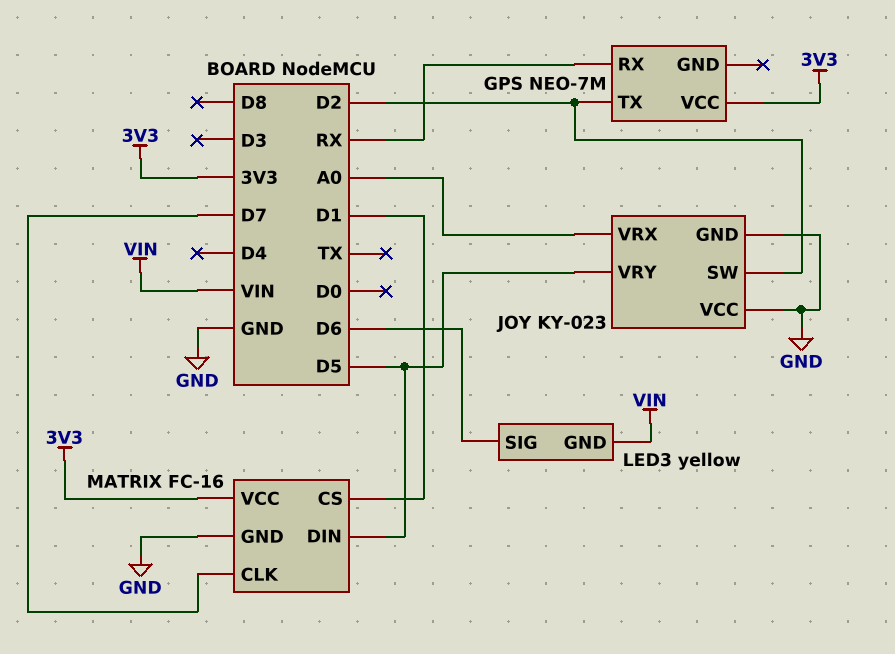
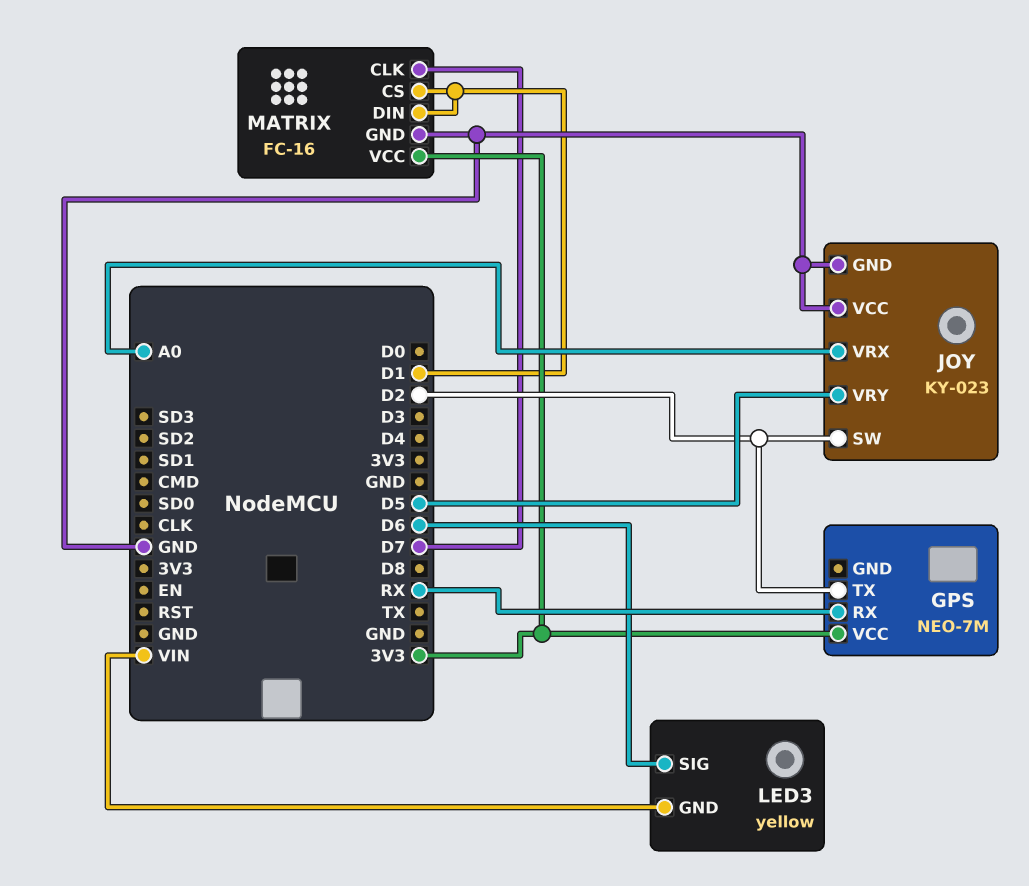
MATRIX pin DIN: D5 -> D1

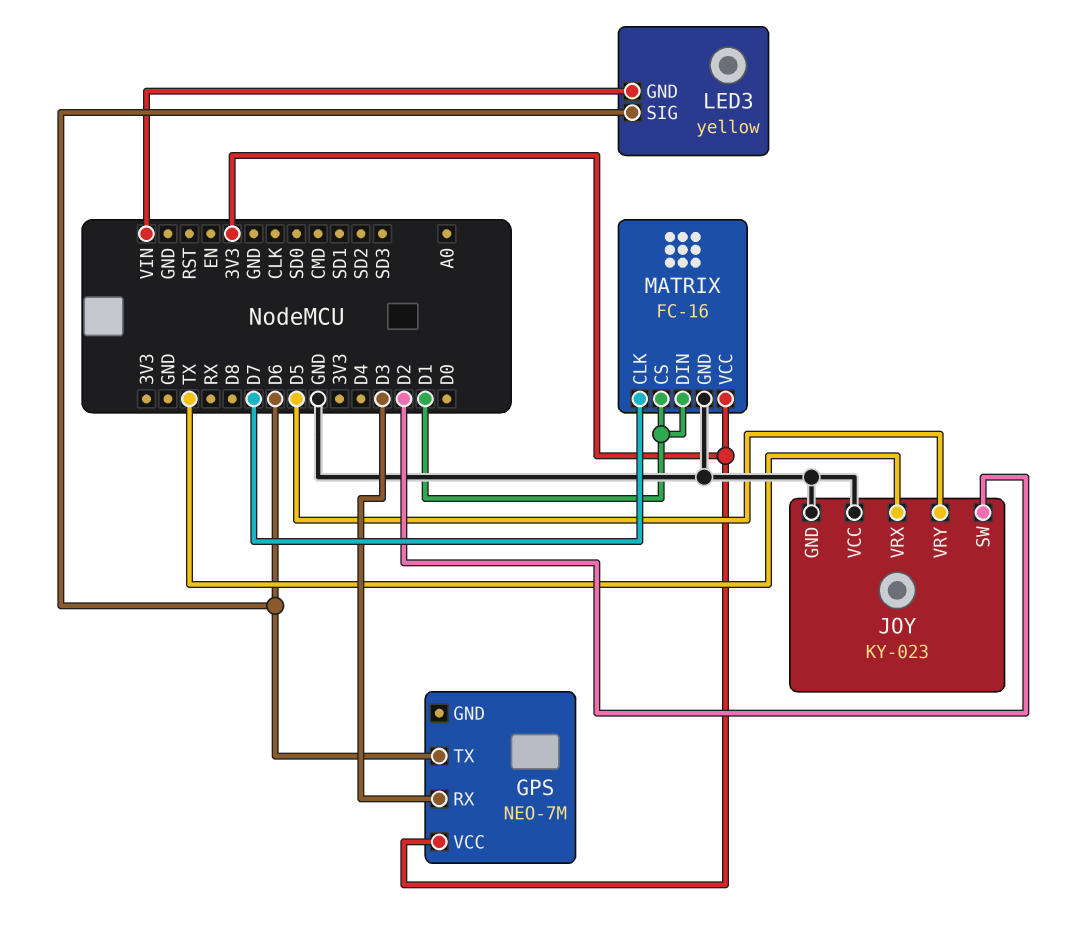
GPS pin RX: RX -> D3
GPS pin TX: D2 -> D6
JOY pin VRX: A0 -> TX

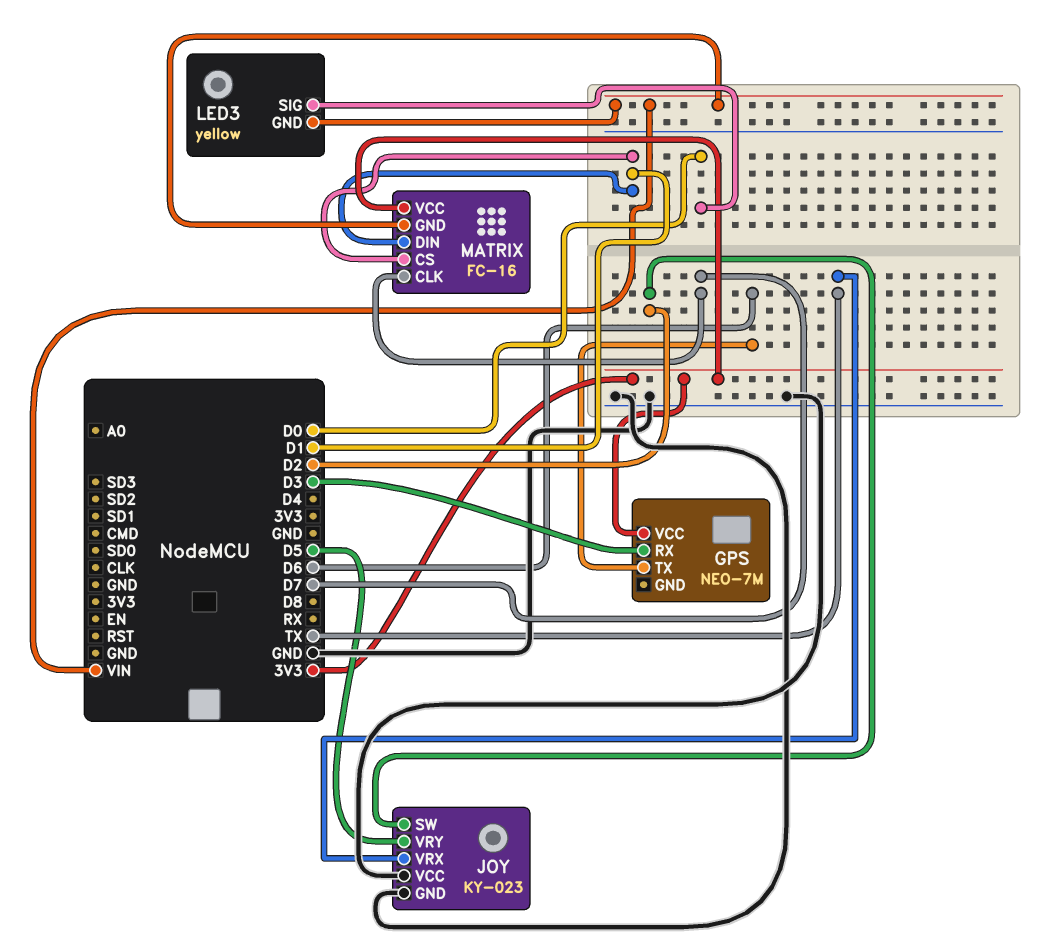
LED3 pin SIG: D6 -> D0
MATRIX pin GND: GND -> VIN

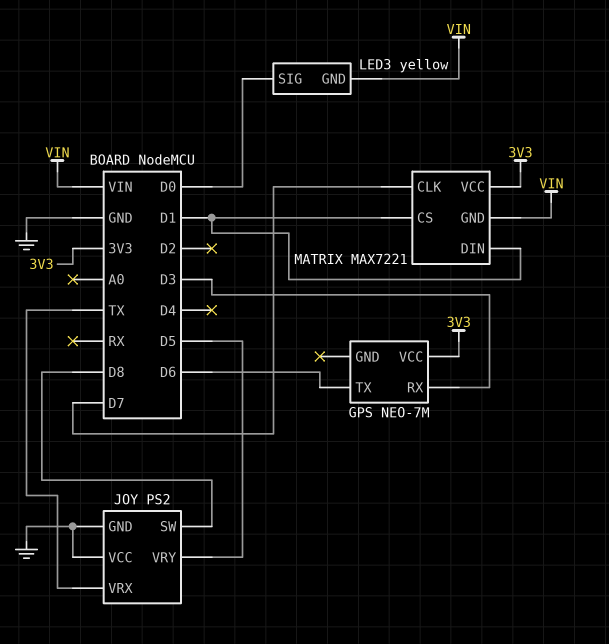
JOY: KY-023 -> PS2
JOY pin SW: D2 -> D8
MATRIX: FC-16 -> MAX7221

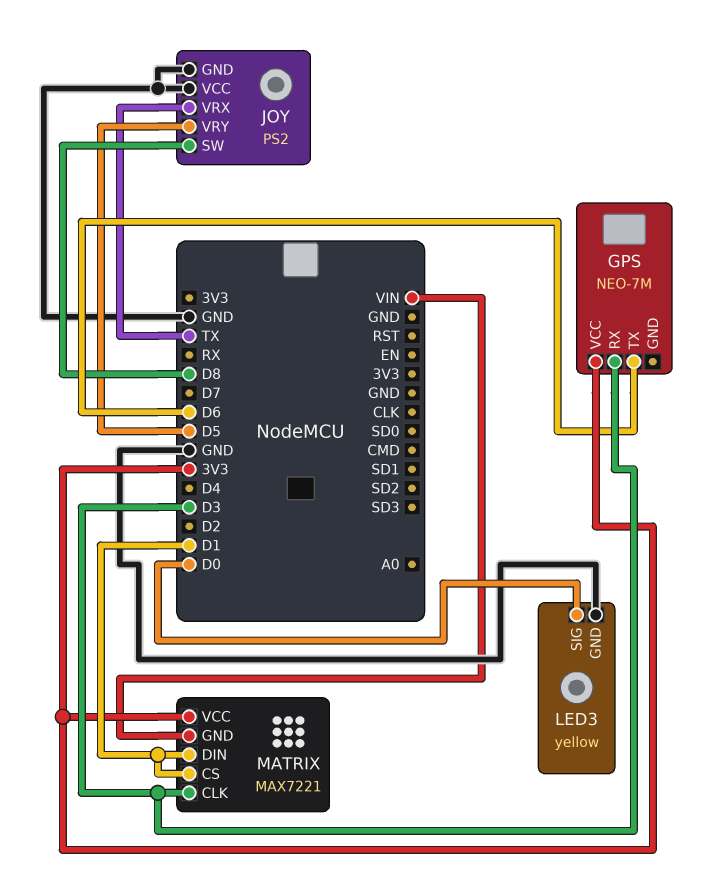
LED3 pin GND: VIN -> GND
MATRIX pin CLK: D7 -> D3

